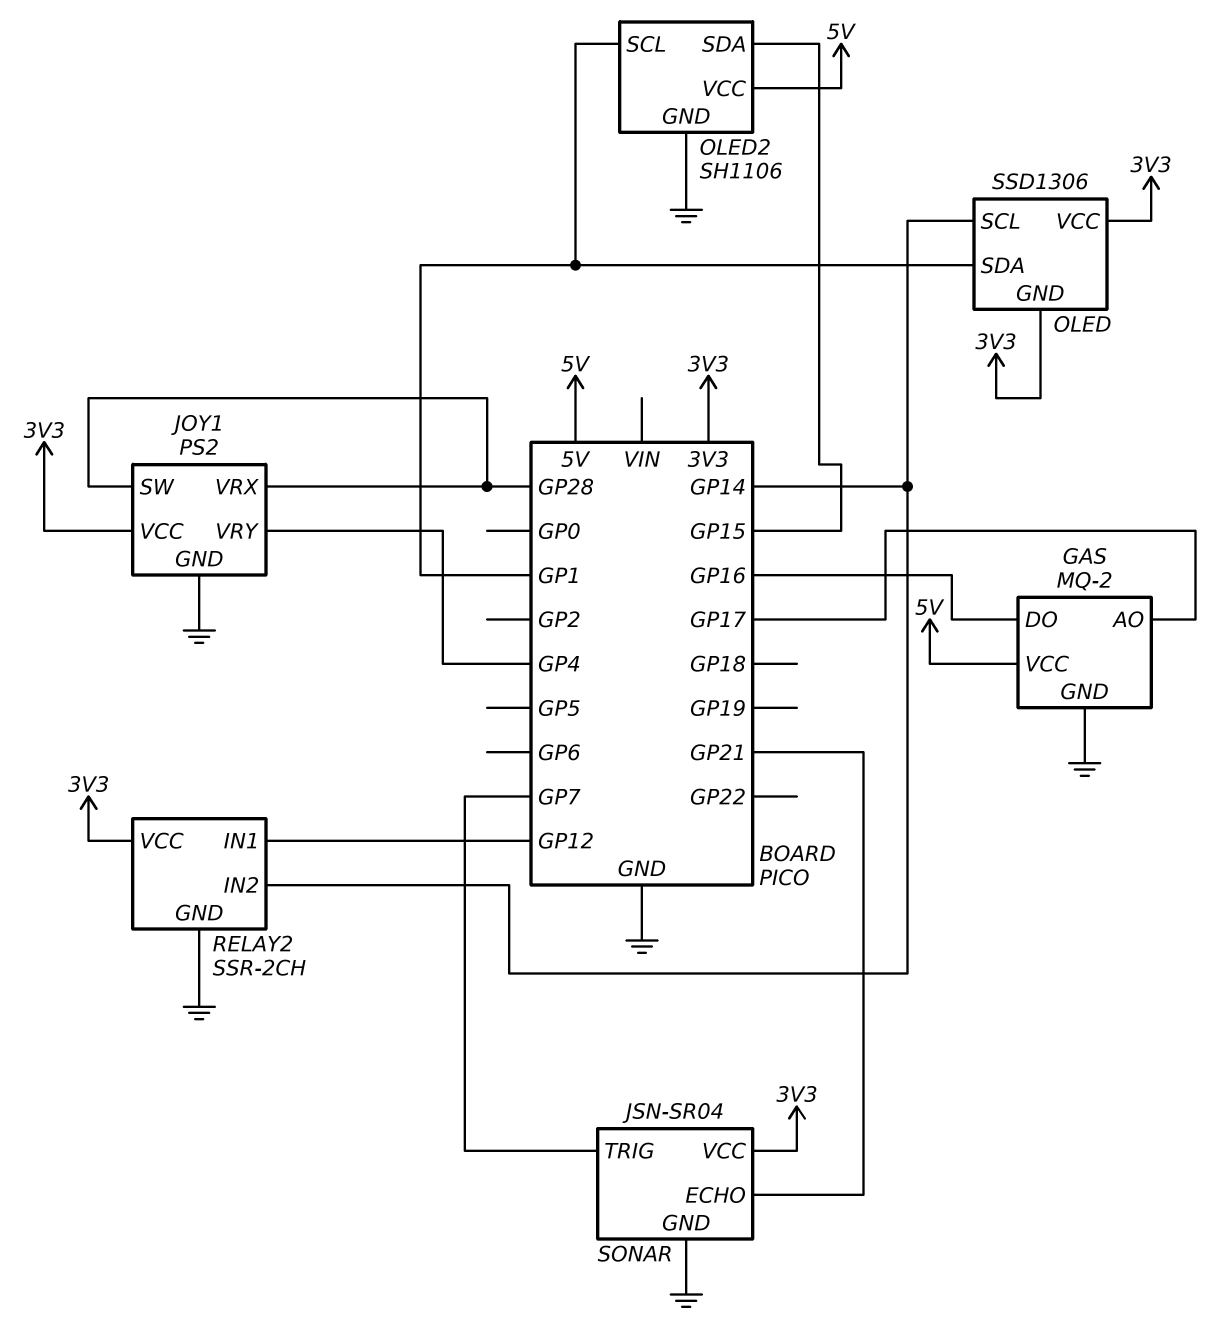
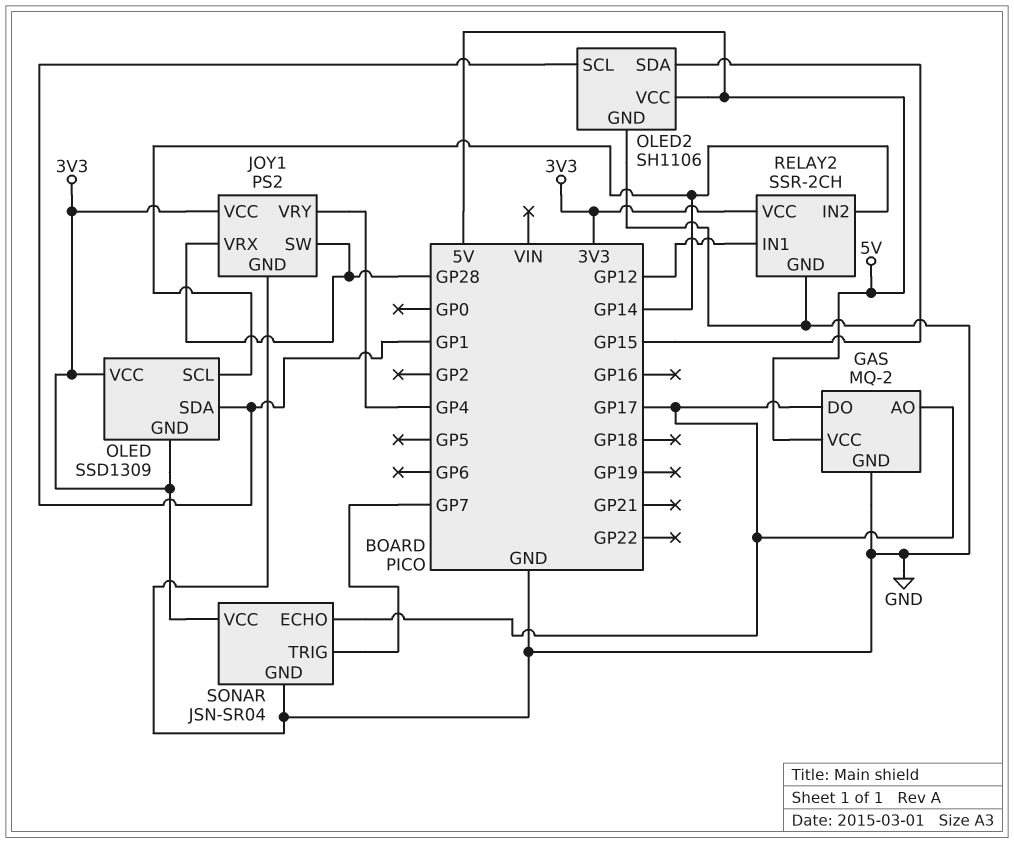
GAS pin DO: GP16 -> GP17
OLED: SSD1306 -> SSD1309
SONAR pin ECHO: GP21 -> GP17

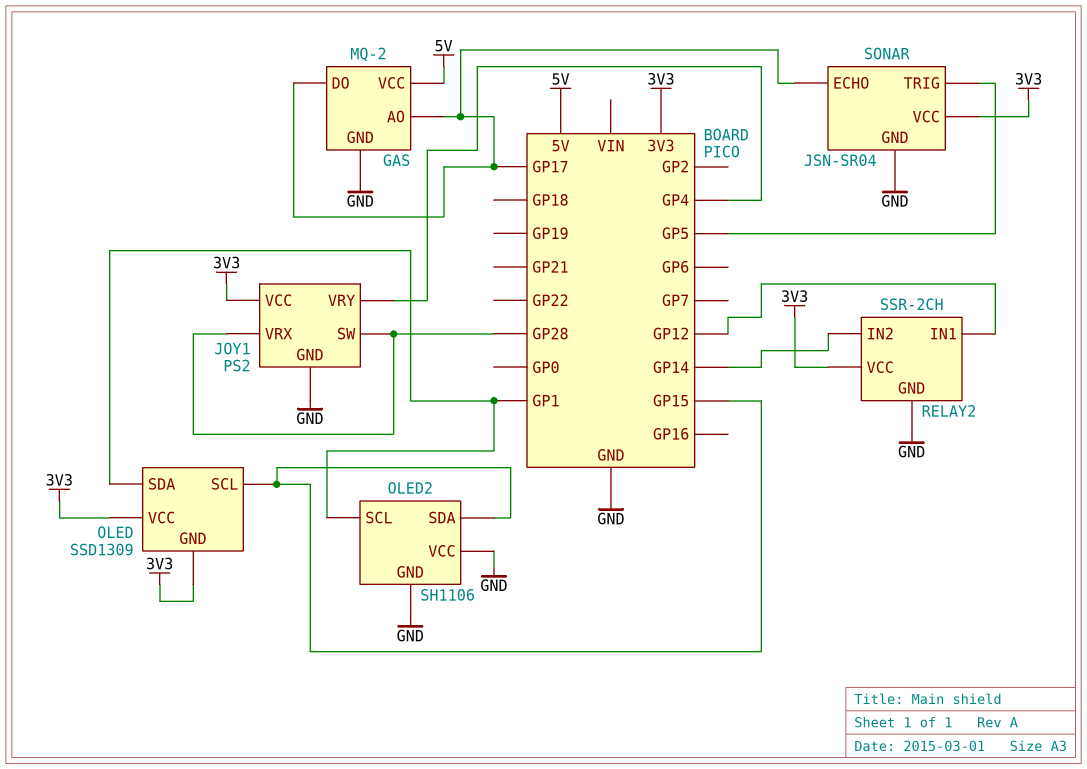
OLED pin SCL: GP14 -> GP15
OLED2 pin VCC: 5V -> GND
SONAR pin TRIG: GP7 -> GP5

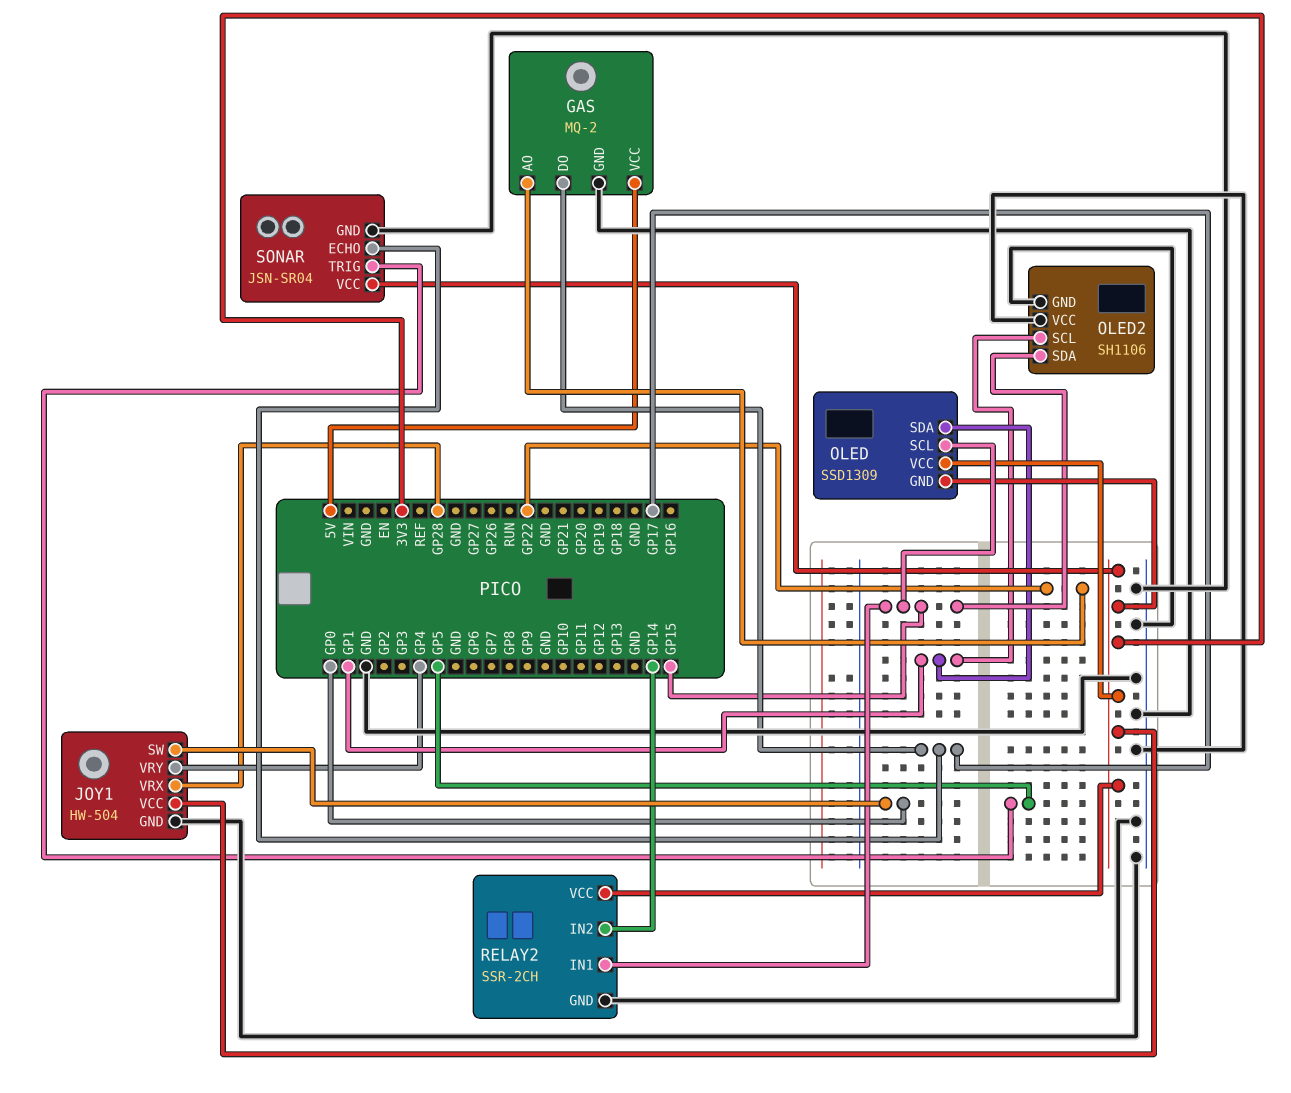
GAS pin AO: GP17 -> GP22
JOY1: PS2 -> HW-504
JOY1 pin SW: GP28 -> GP0
RELAY2 pin IN1: GP12 -> GP15

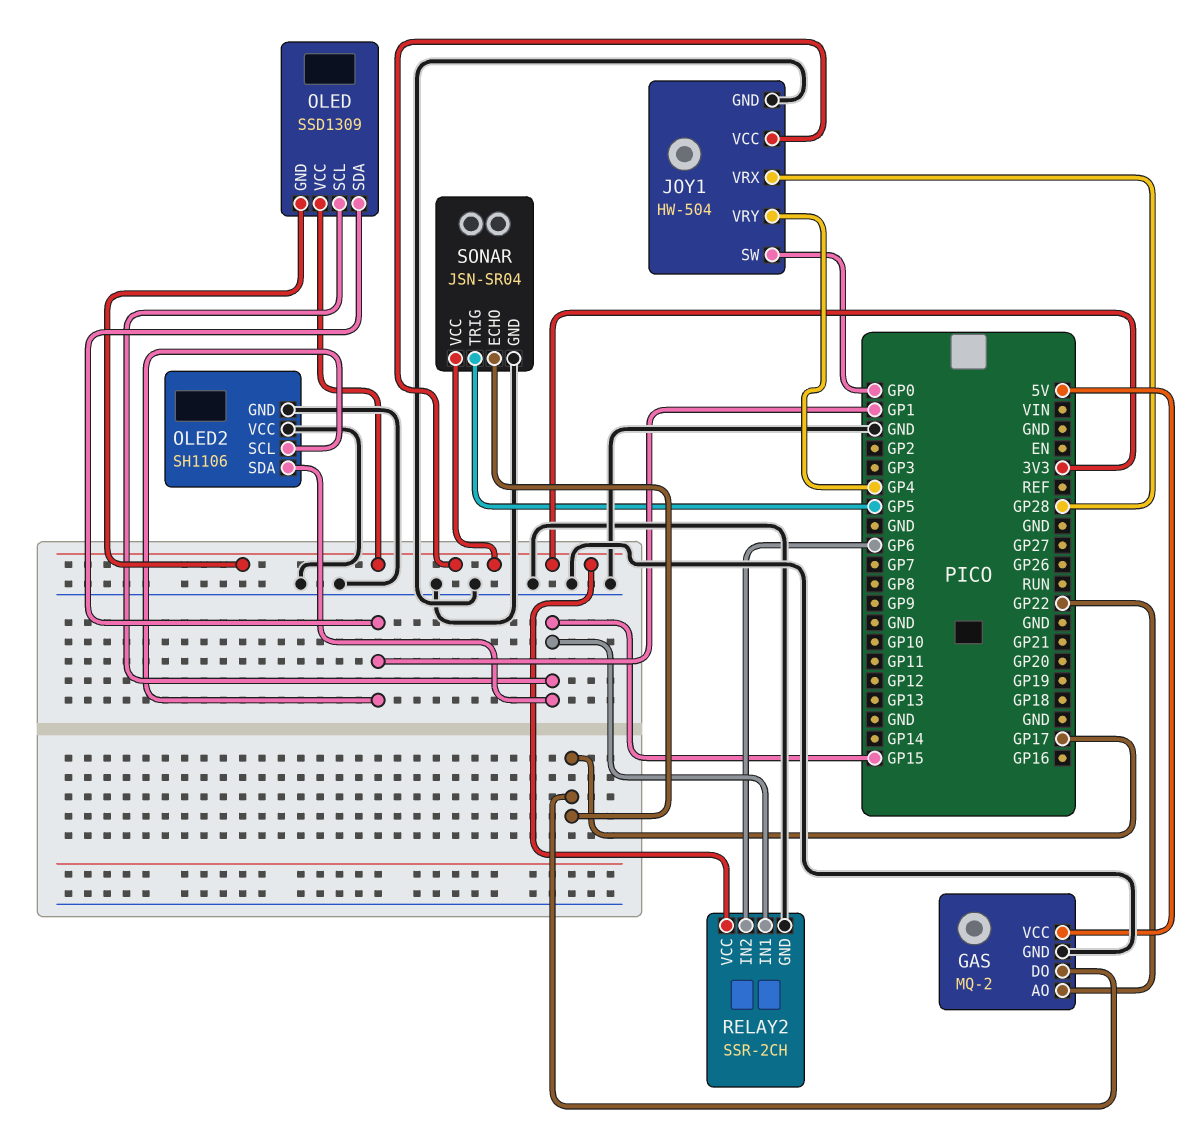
RELAY2 pin IN2: GP14 -> GP6

